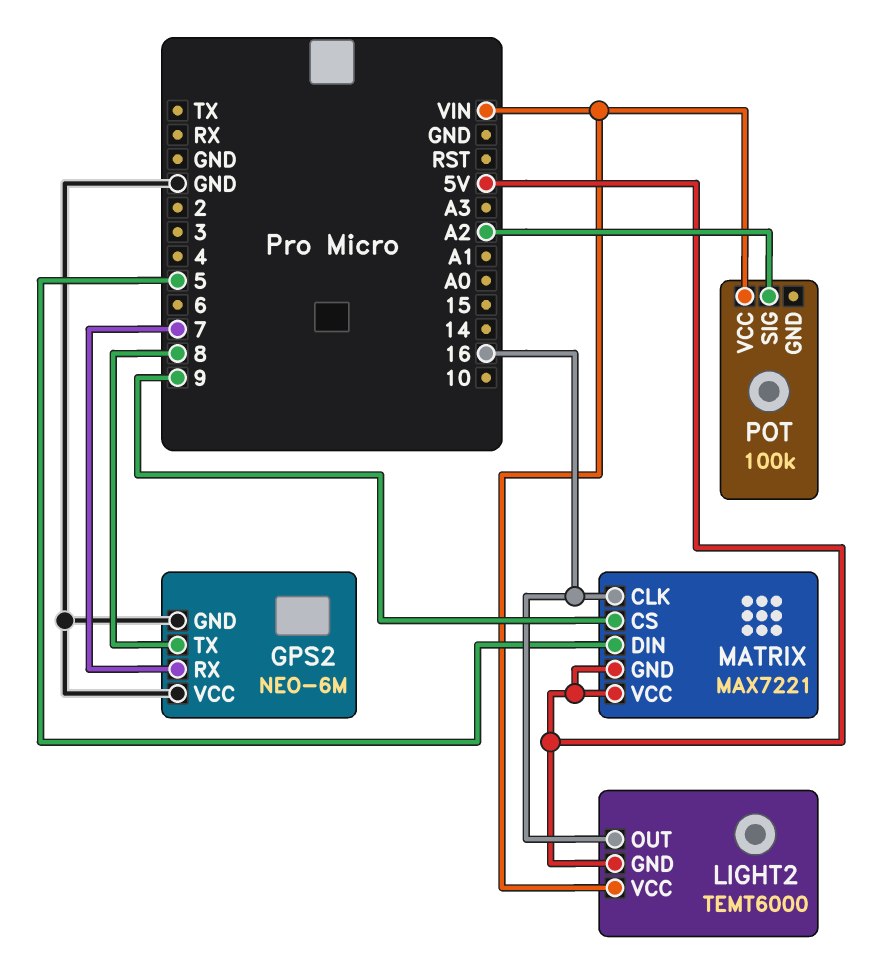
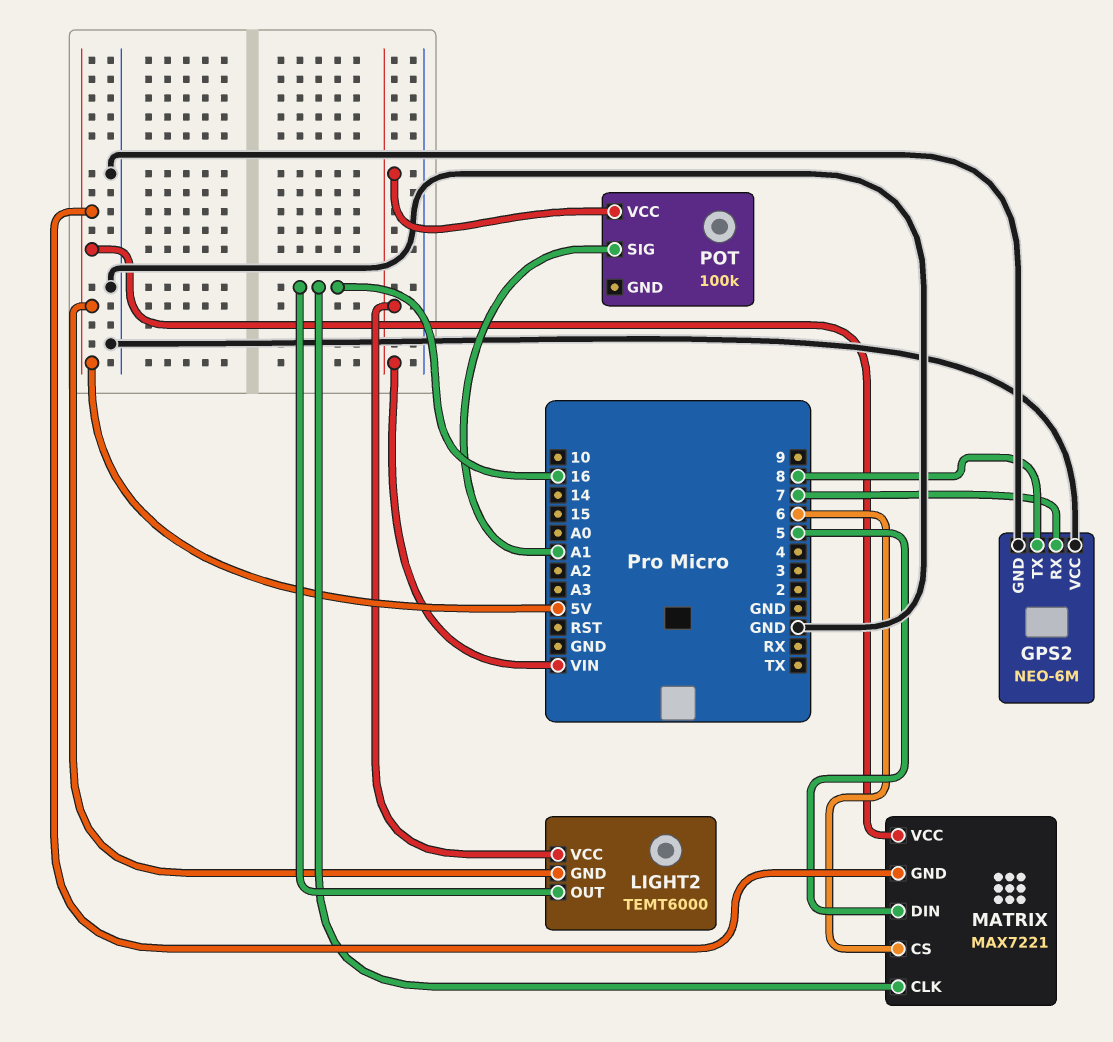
MATRIX pin CS: 9 -> 6
POT pin SIG: A2 -> A1

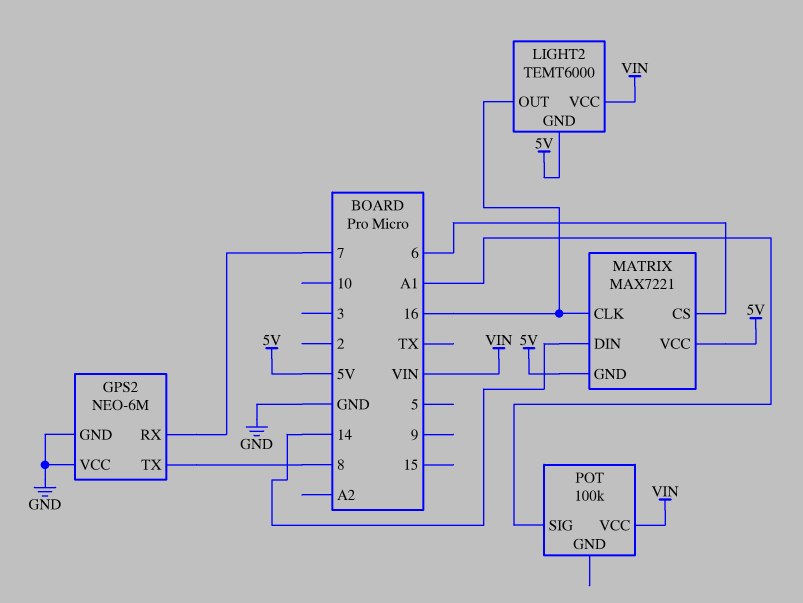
MATRIX pin DIN: 5 -> 14

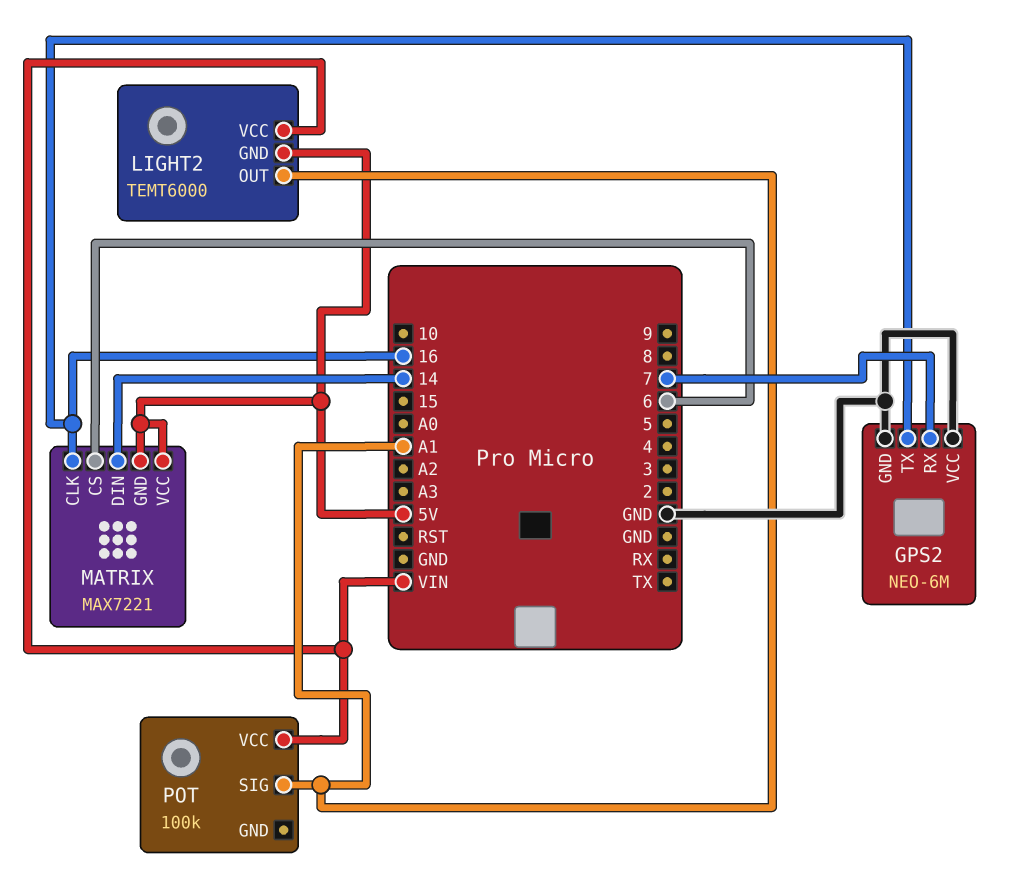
GPS2 pin TX: 8 -> 16
LIGHT2 pin OUT: 16 -> A1

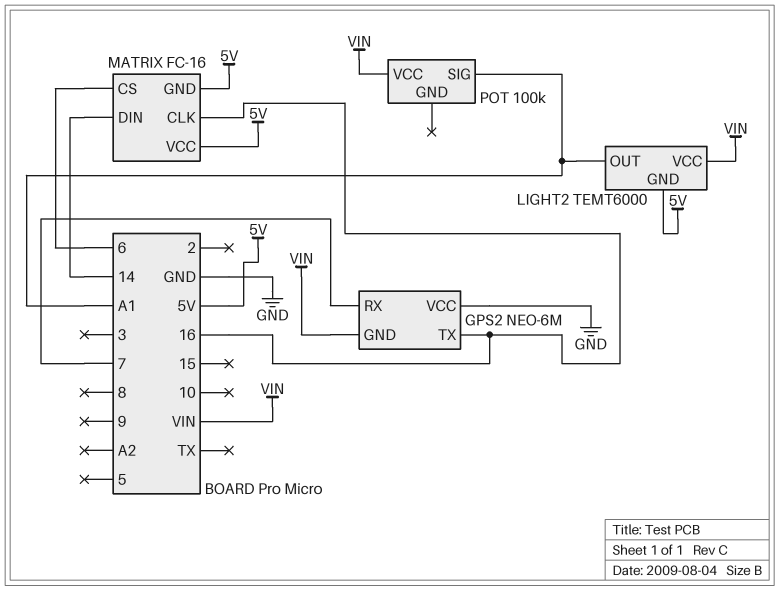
GPS2 pin GND: GND -> VIN
MATRIX: MAX7221 -> FC-16

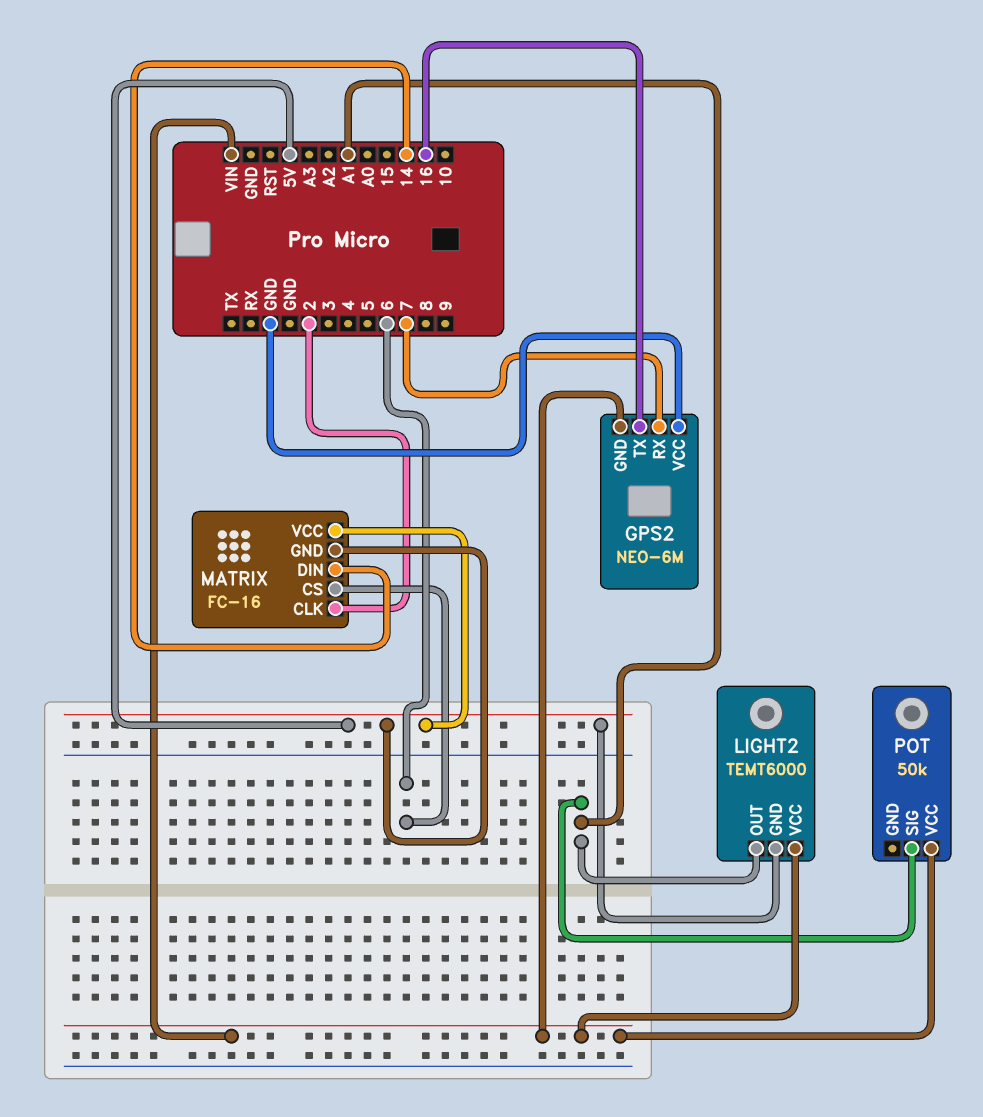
MATRIX pin CLK: 16 -> 2
POT: 100k -> 50k

